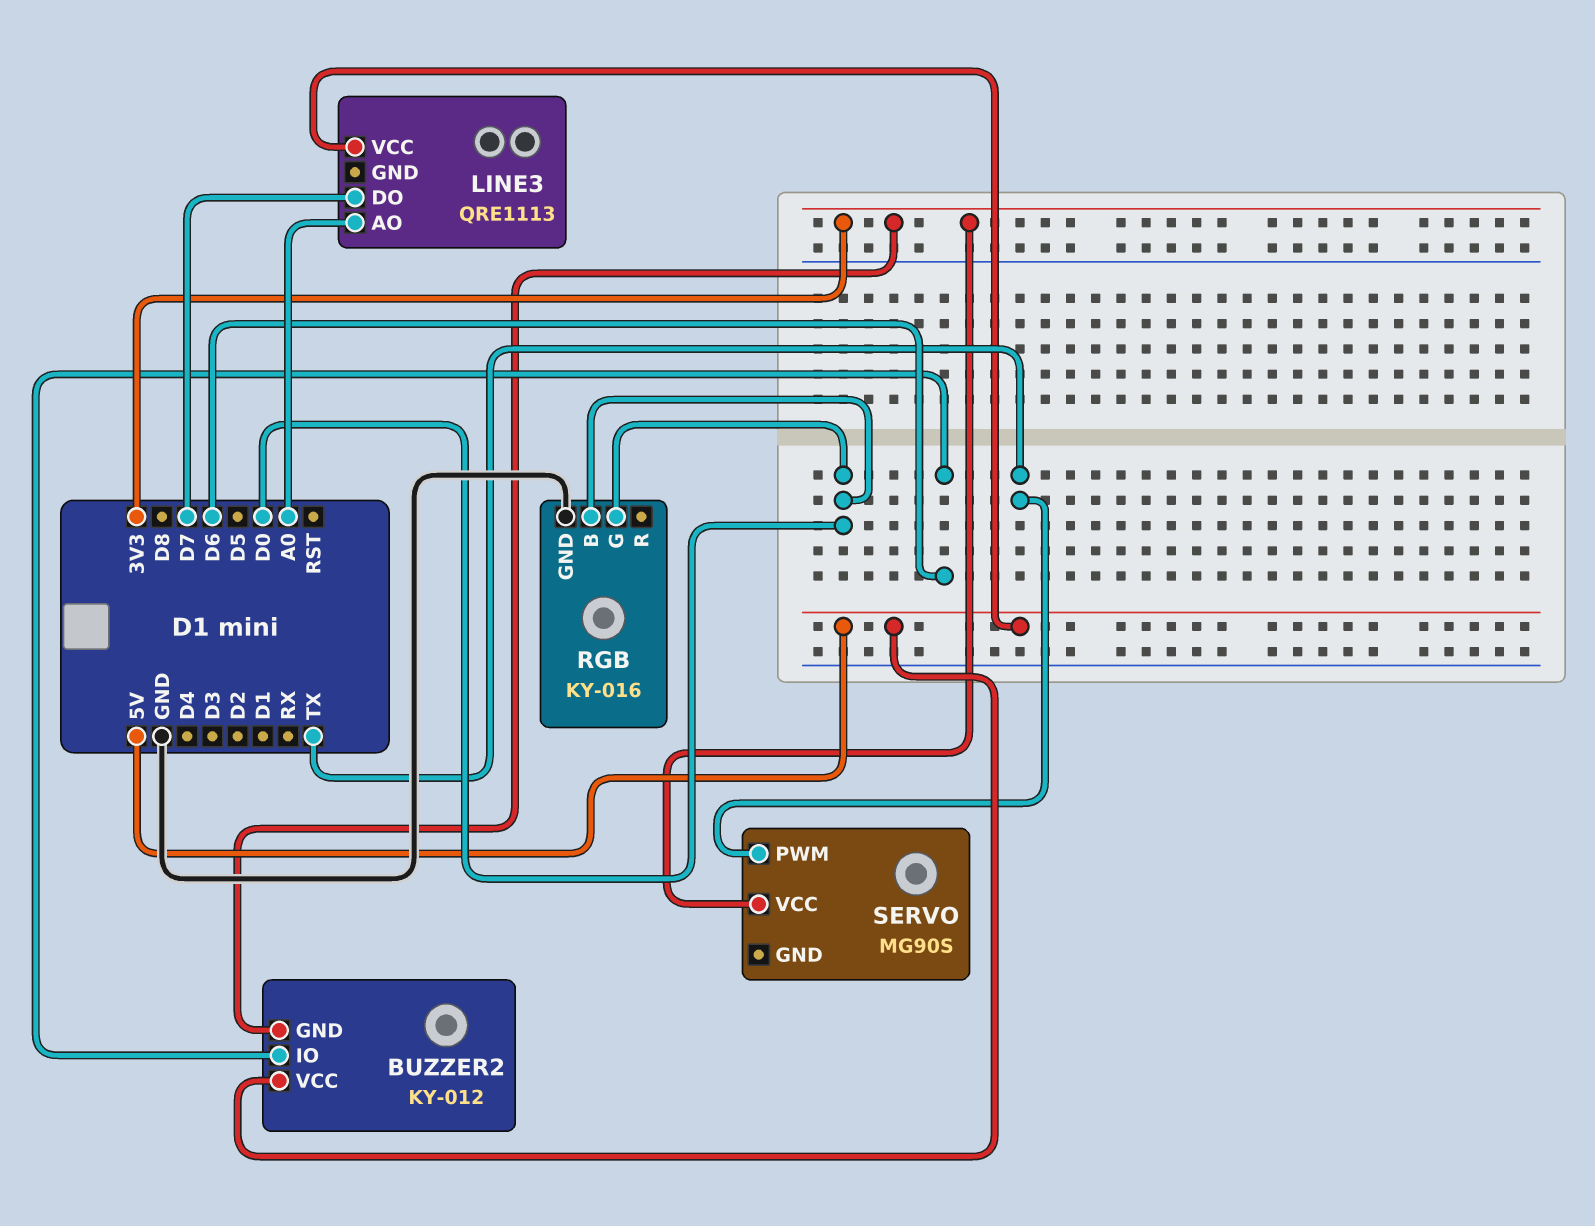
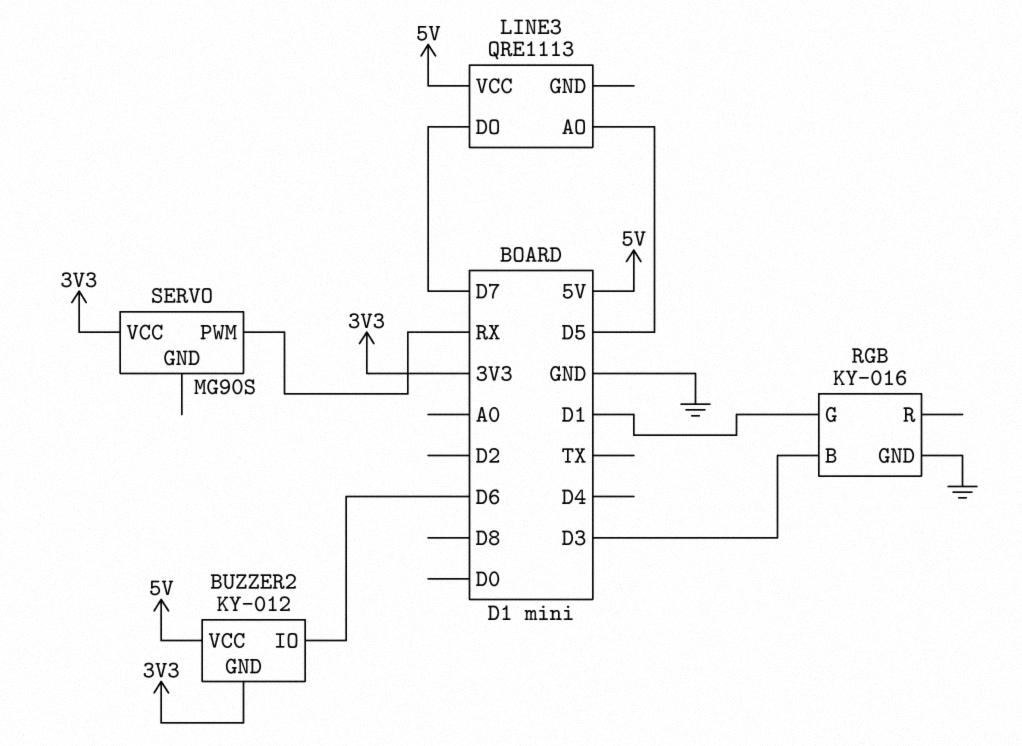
LINE3 pin AO: A0 -> D5
RGB pin B: D0 -> D3
RGB pin G: D0 -> D1
SERVO pin PWM: TX -> RX

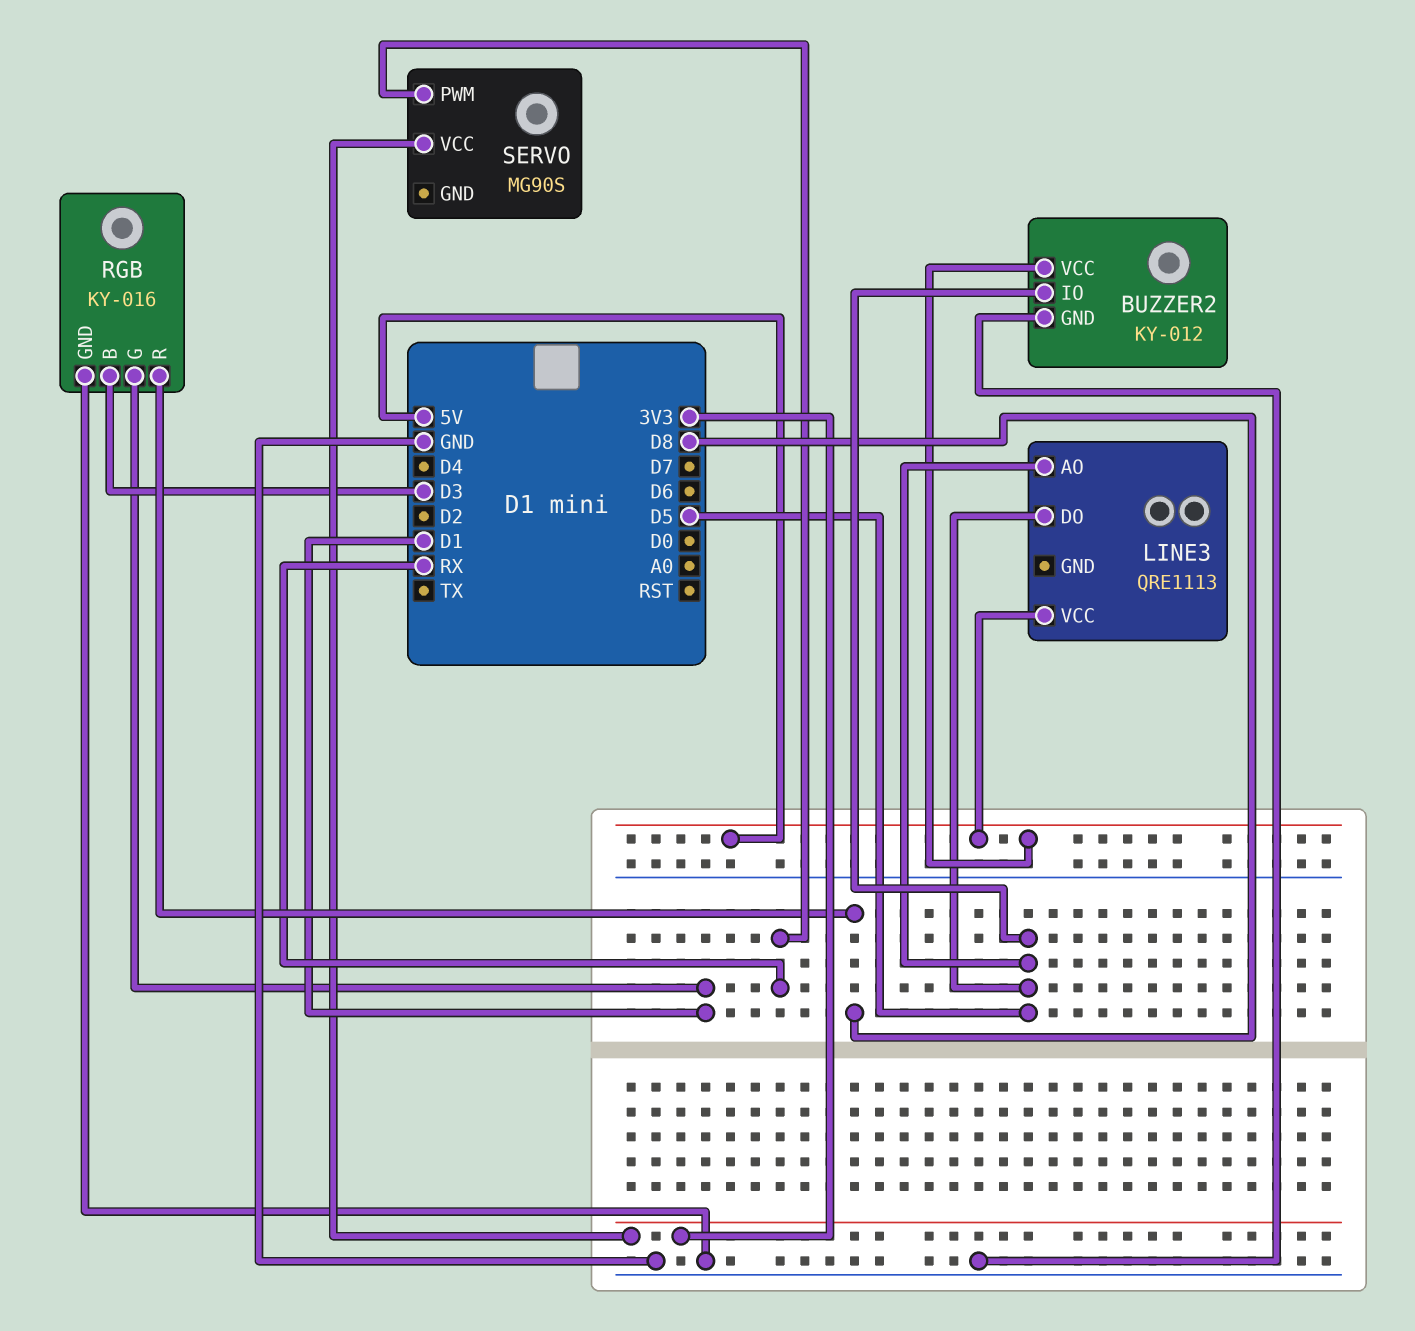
BUZZER2 pin GND: 3V3 -> GND
BUZZER2 pin IO: D6 -> D5
LINE3 pin DO: D7 -> D5
RGB pin R: none -> D8

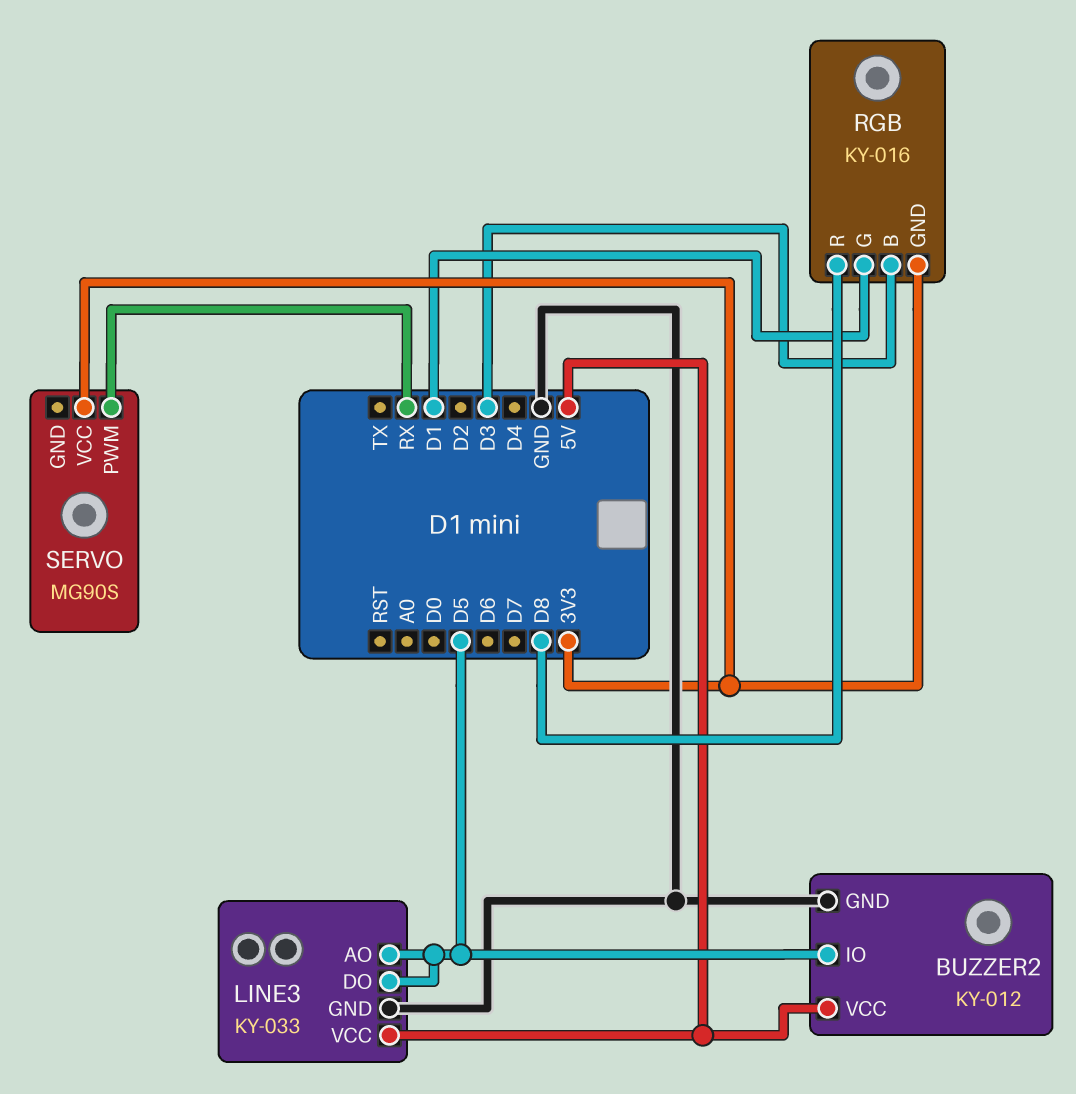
LINE3: QRE1113 -> KY-033
LINE3 pin GND: none -> GND
RGB pin GND: GND -> 3V3

